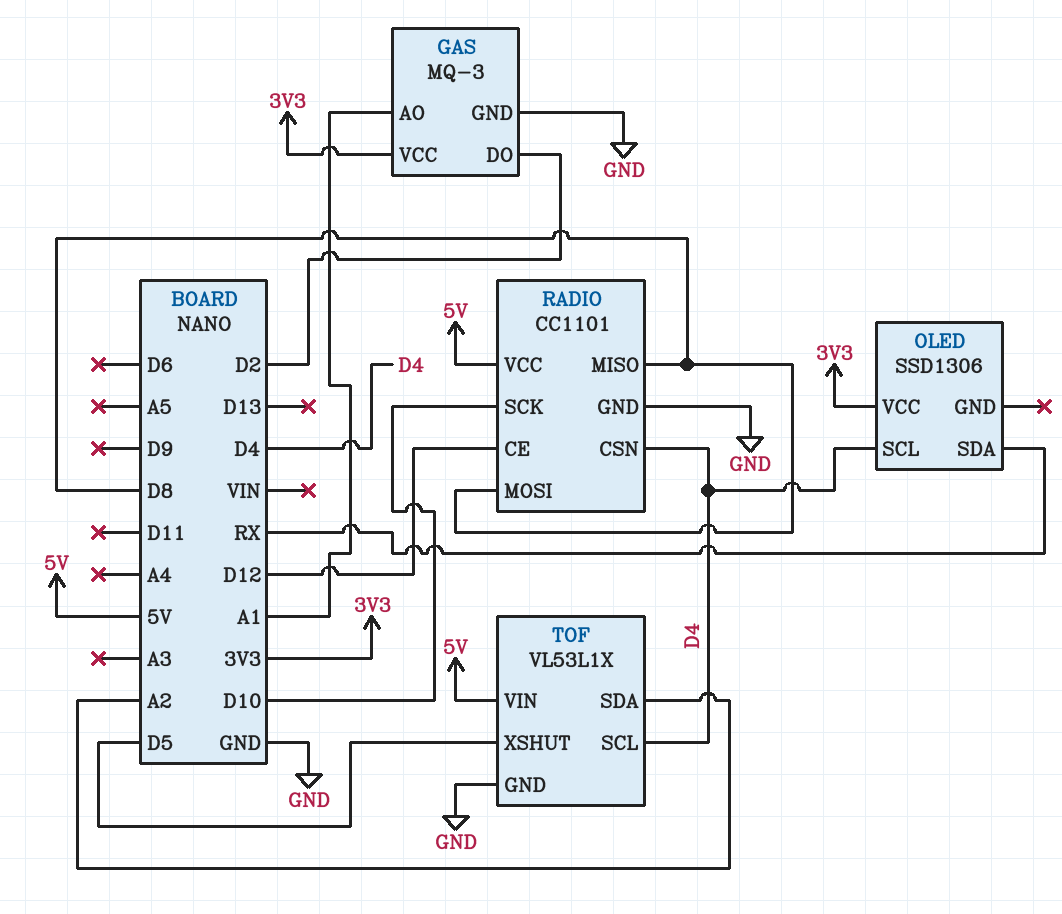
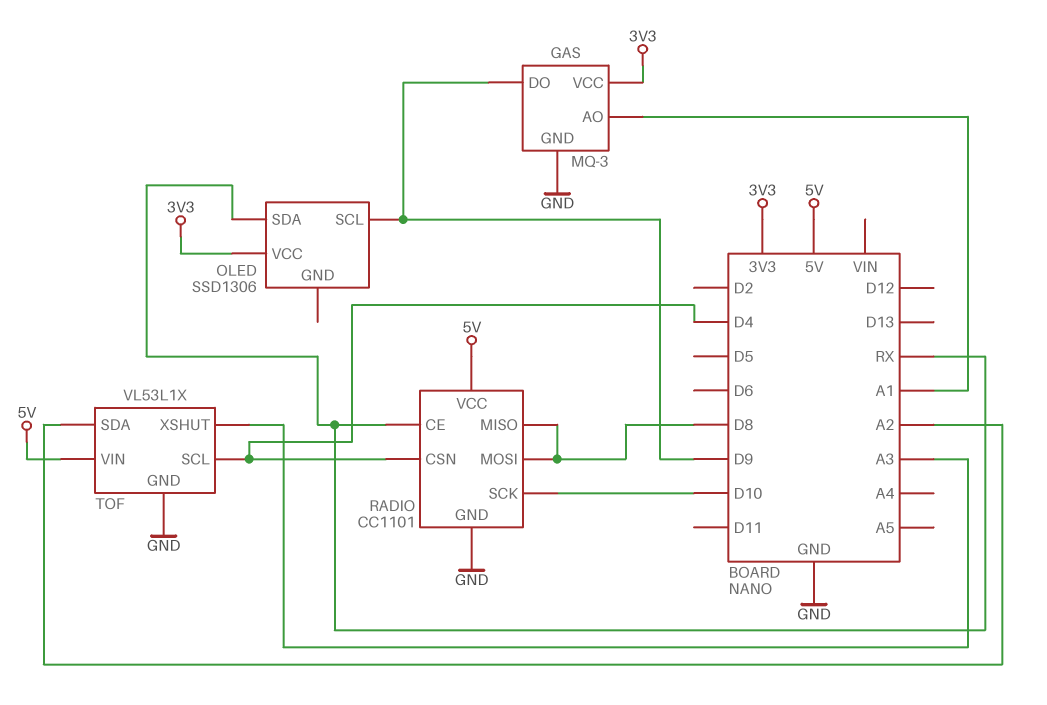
GAS pin DO: D2 -> D9
OLED pin SCL: D4 -> D9
RADIO pin CE: D12 -> RX
TOF pin XSHUT: D5 -> A3

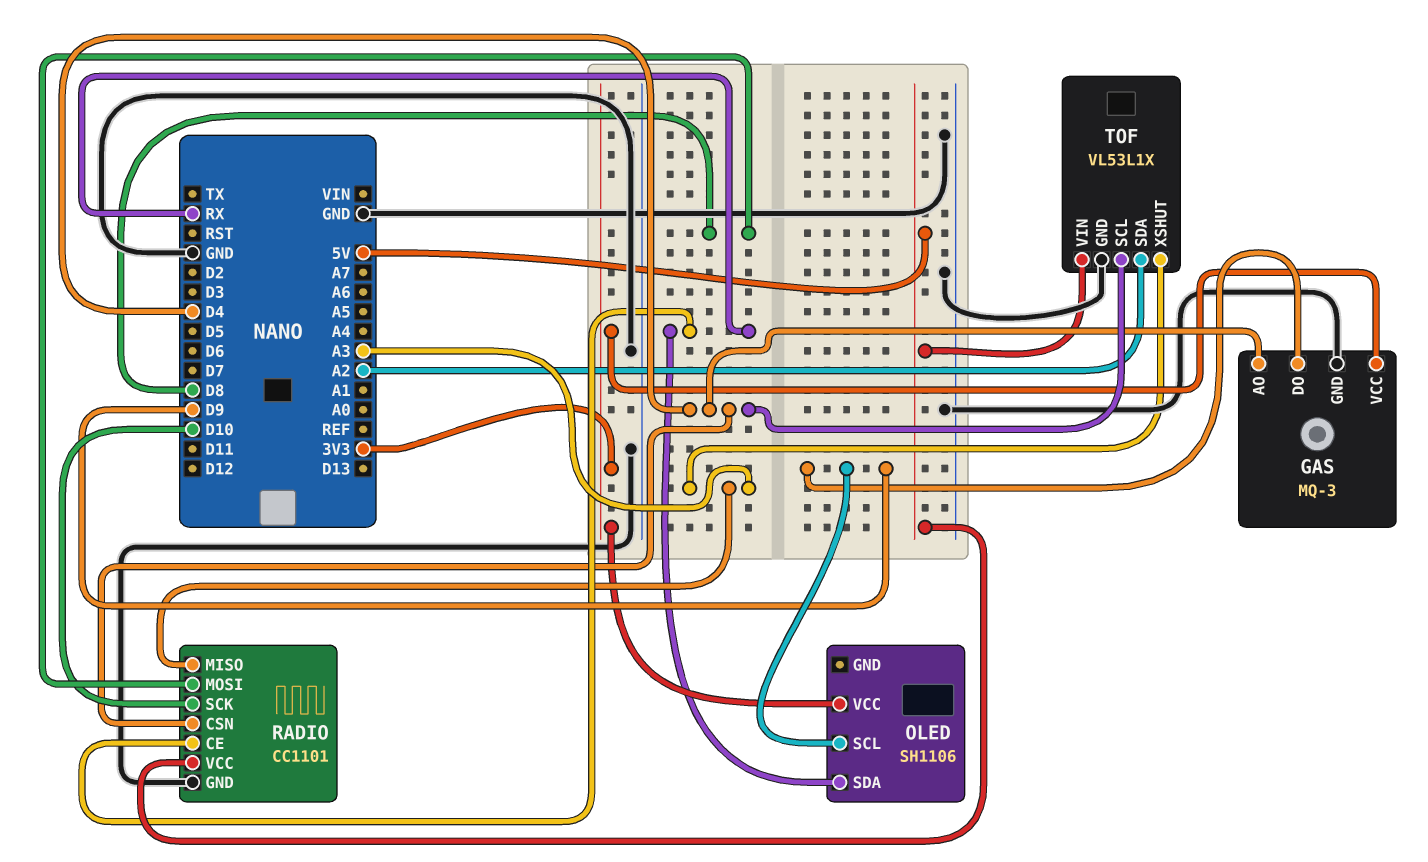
GAS pin AO: A1 -> D4
OLED: SSD1306 -> SH1106
RADIO pin MISO: D8 -> A3

